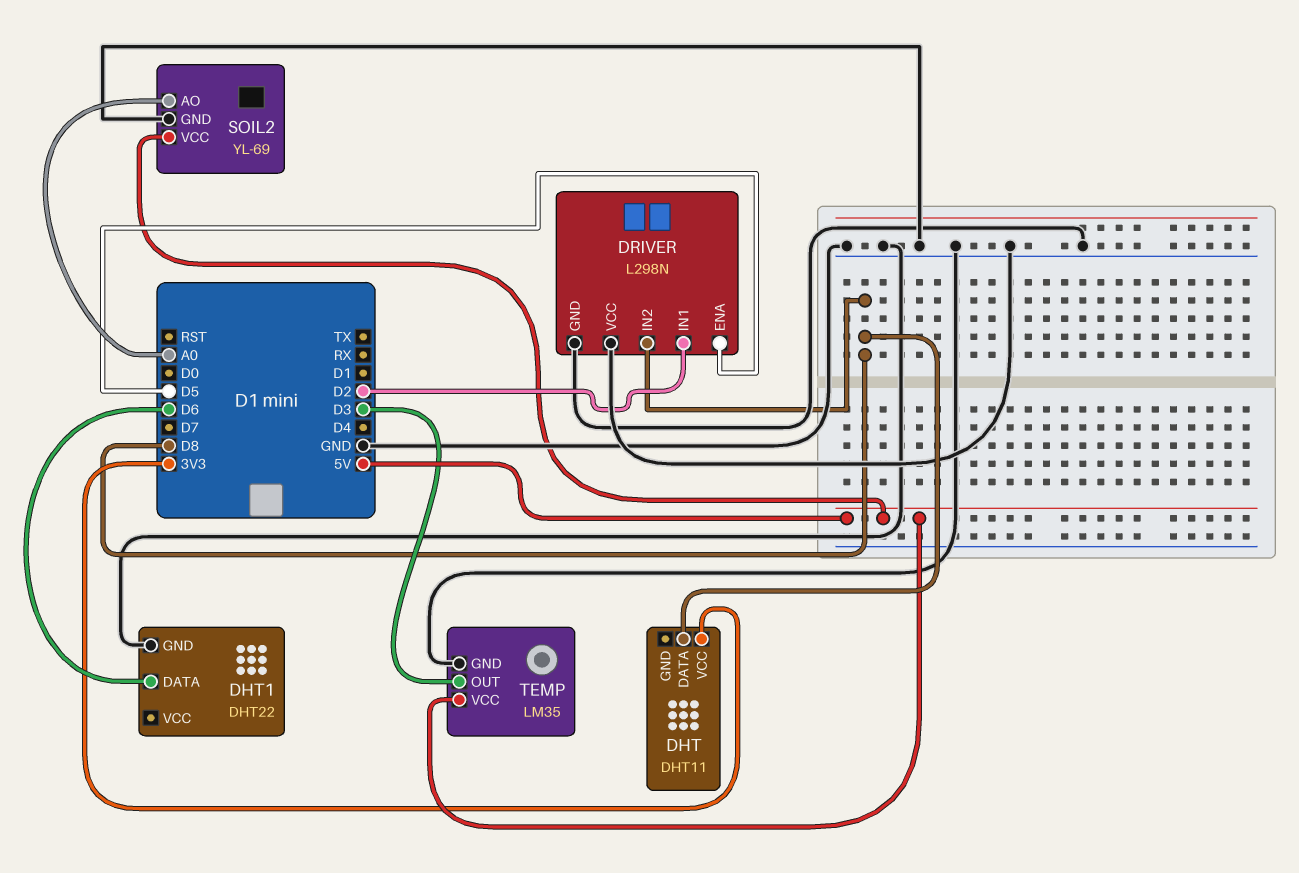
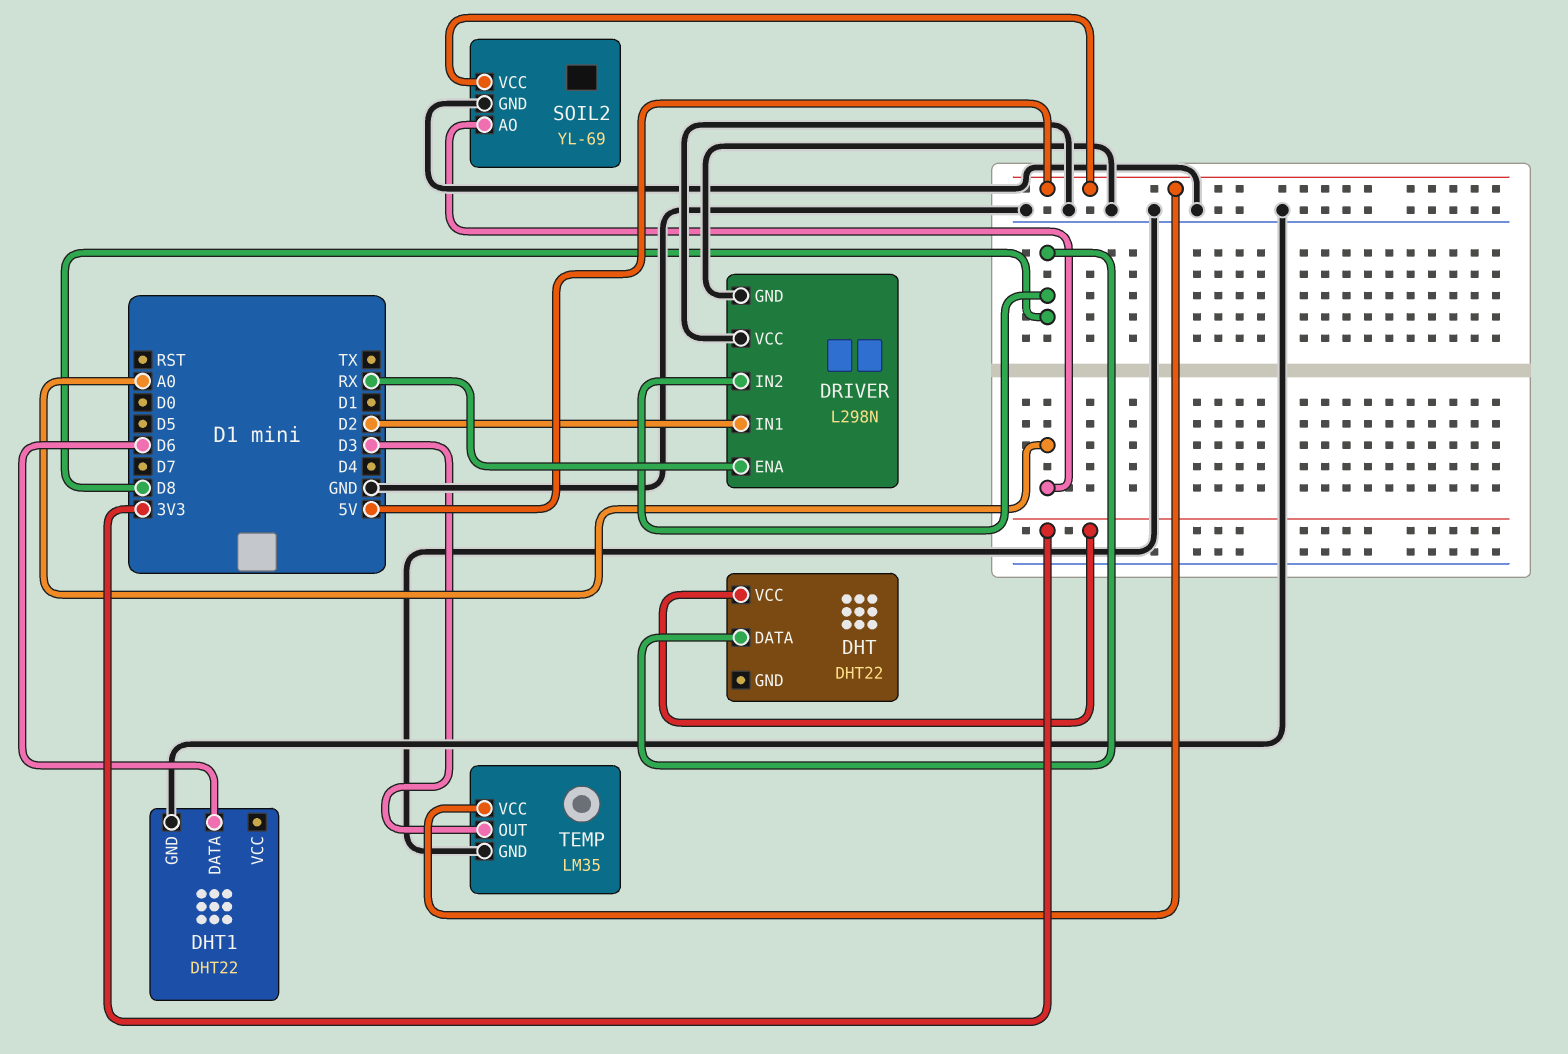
DHT: DHT11 -> DHT22
DRIVER pin ENA: D5 -> RX

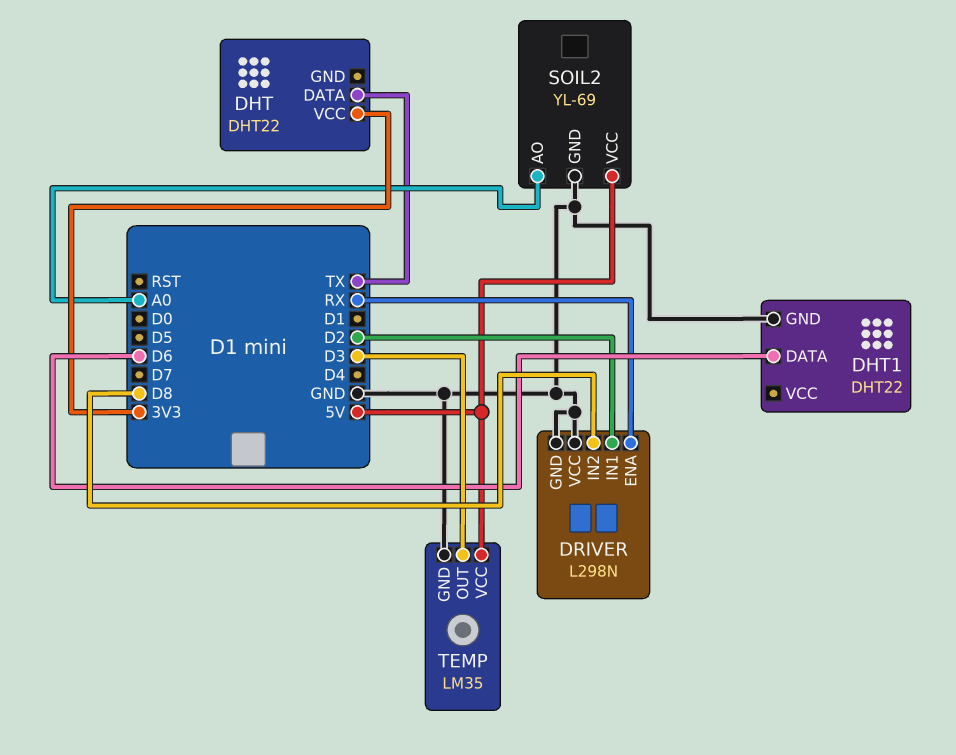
DHT pin DATA: D8 -> TX

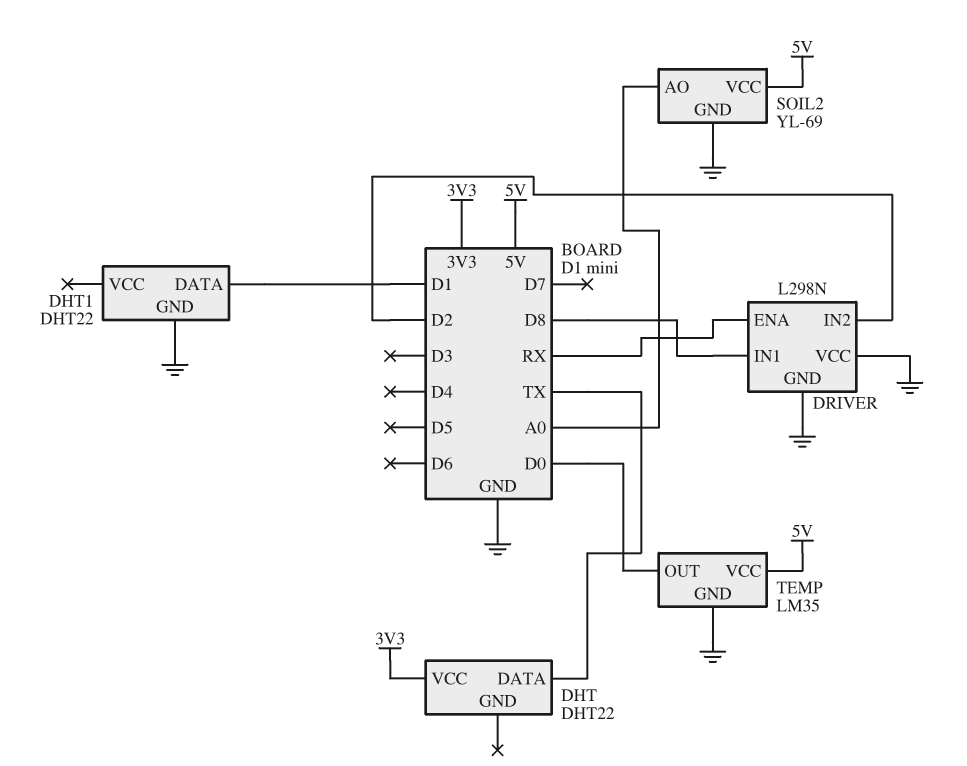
DHT1 pin DATA: D6 -> D1
DRIVER pin IN1: D2 -> D8
DRIVER pin IN2: D8 -> D2
TEMP pin OUT: D3 -> D0

